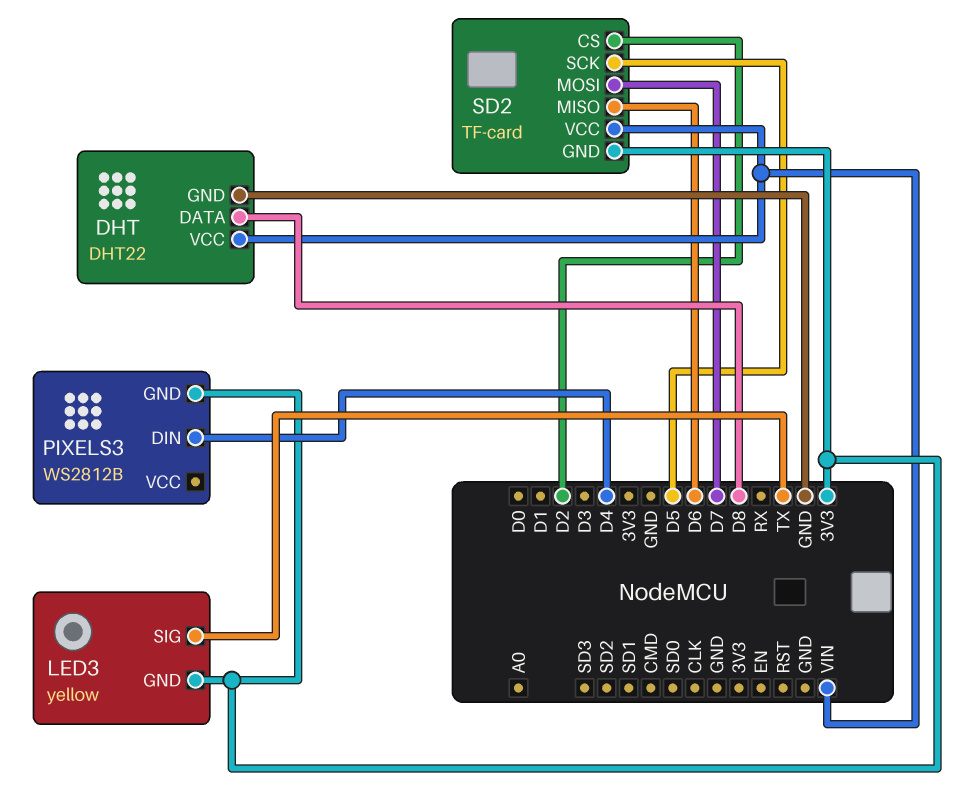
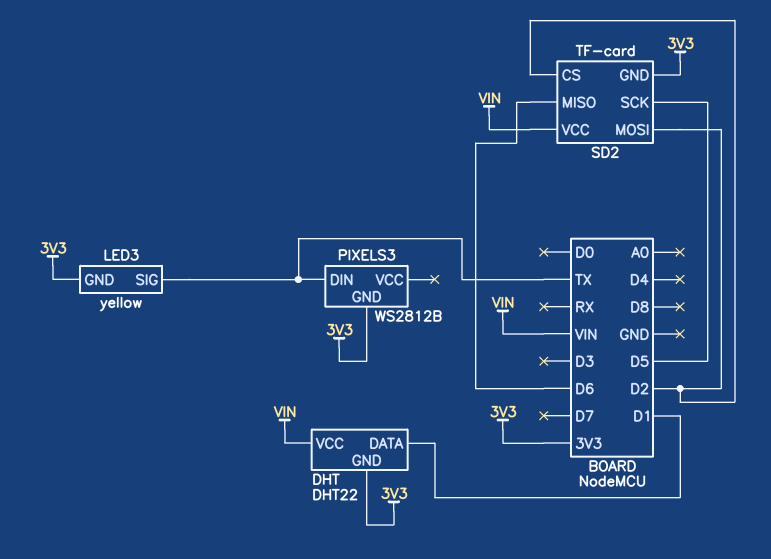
DHT pin DATA: D8 -> D1
DHT pin GND: GND -> 3V3
PIXELS3 pin DIN: D4 -> TX
SD2 pin MOSI: D7 -> D2

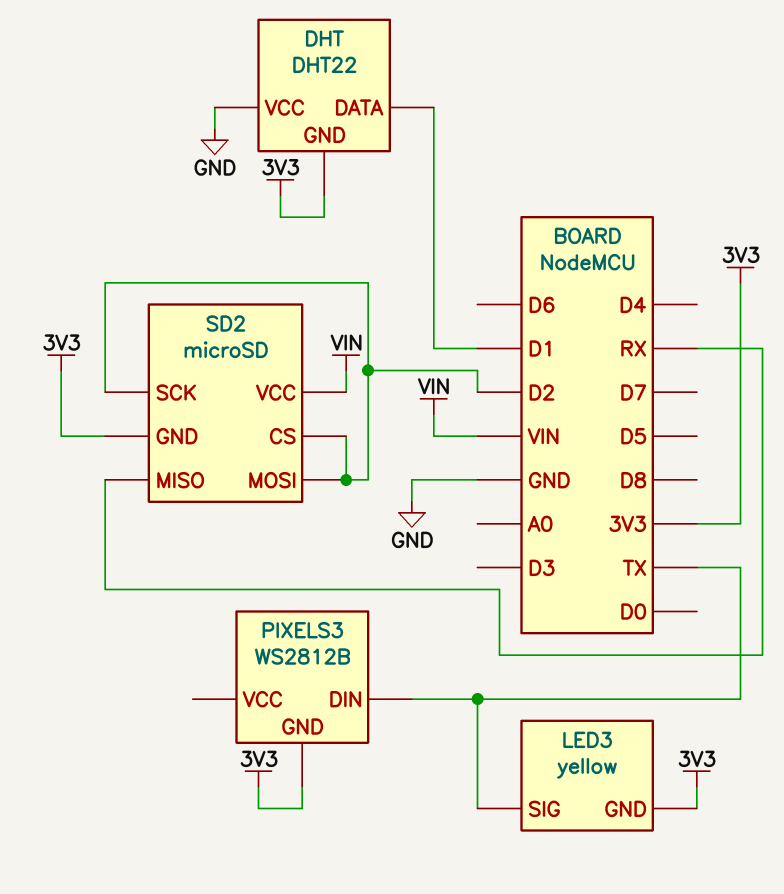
DHT pin VCC: VIN -> GND
SD2: TF-card -> microSD
SD2 pin MISO: D6 -> RX
SD2 pin SCK: D5 -> D2

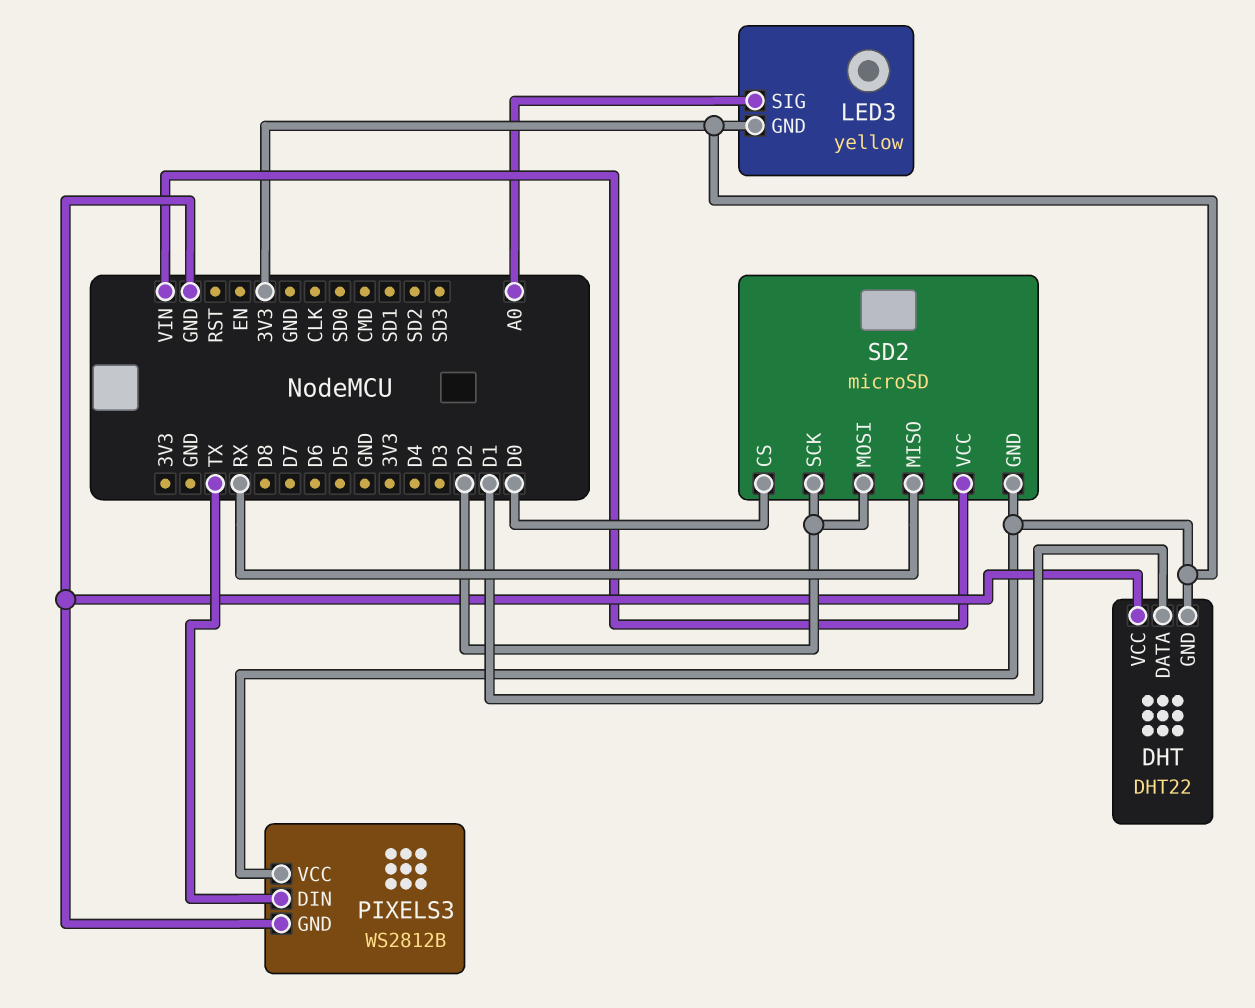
LED3 pin SIG: TX -> A0
PIXELS3 pin GND: 3V3 -> GND
PIXELS3 pin VCC: none -> 3V3
SD2 pin CS: D2 -> D0

